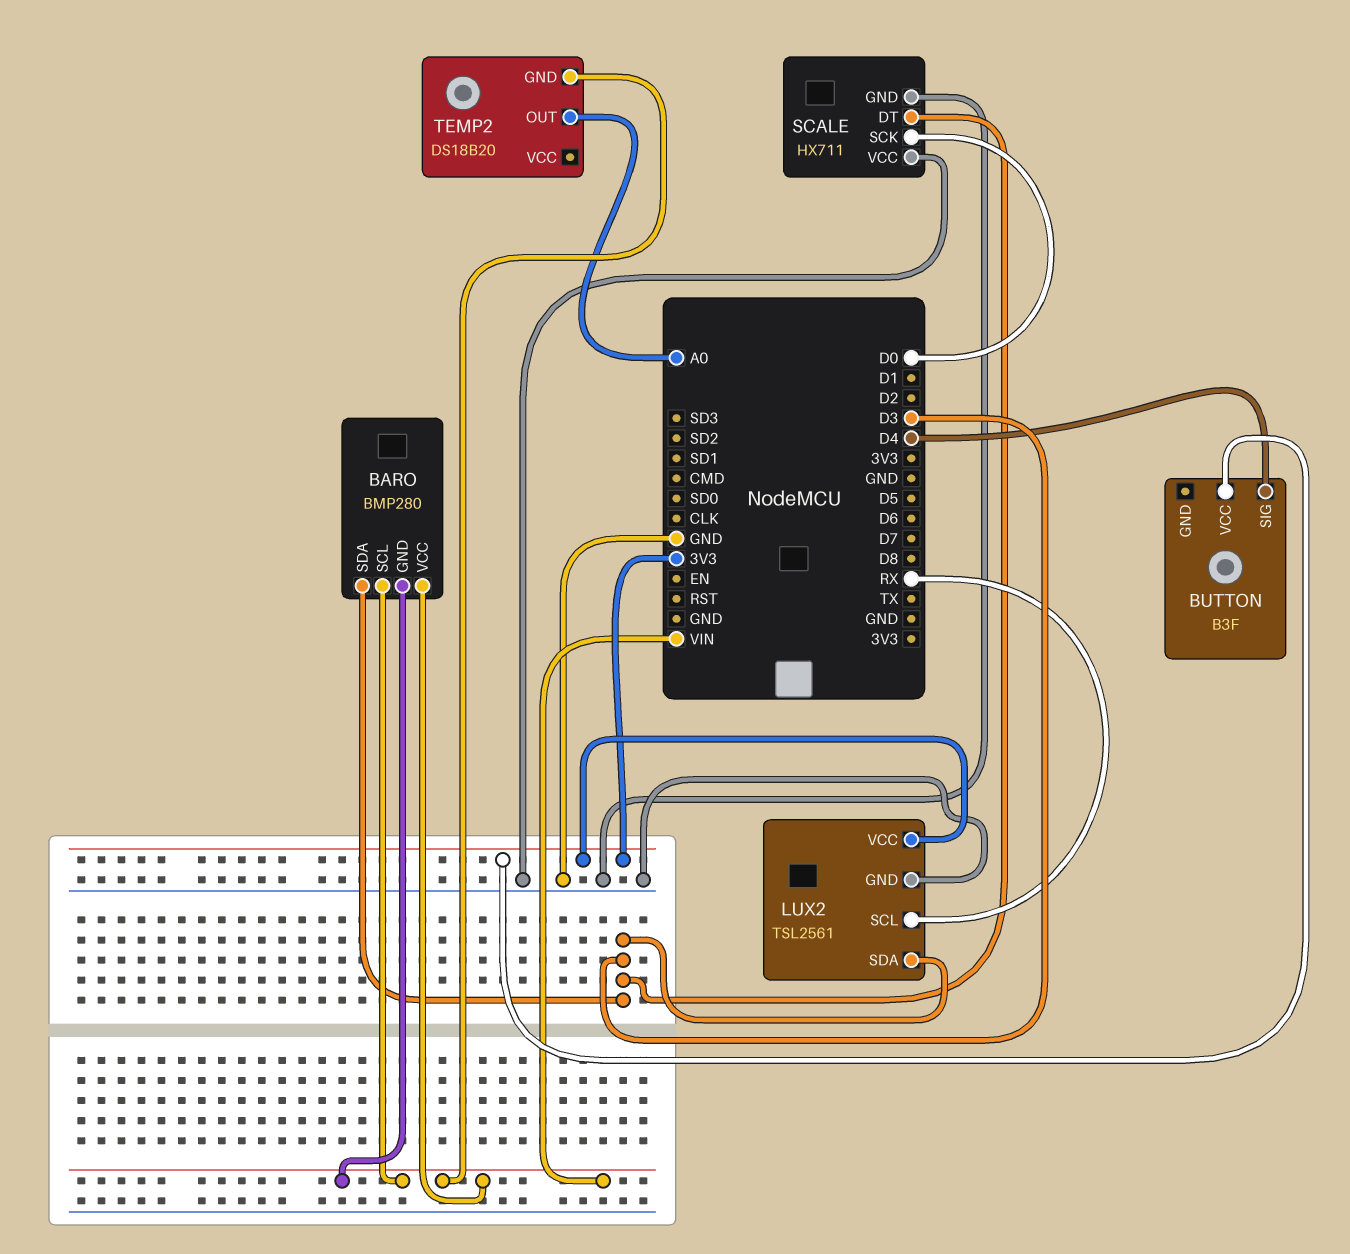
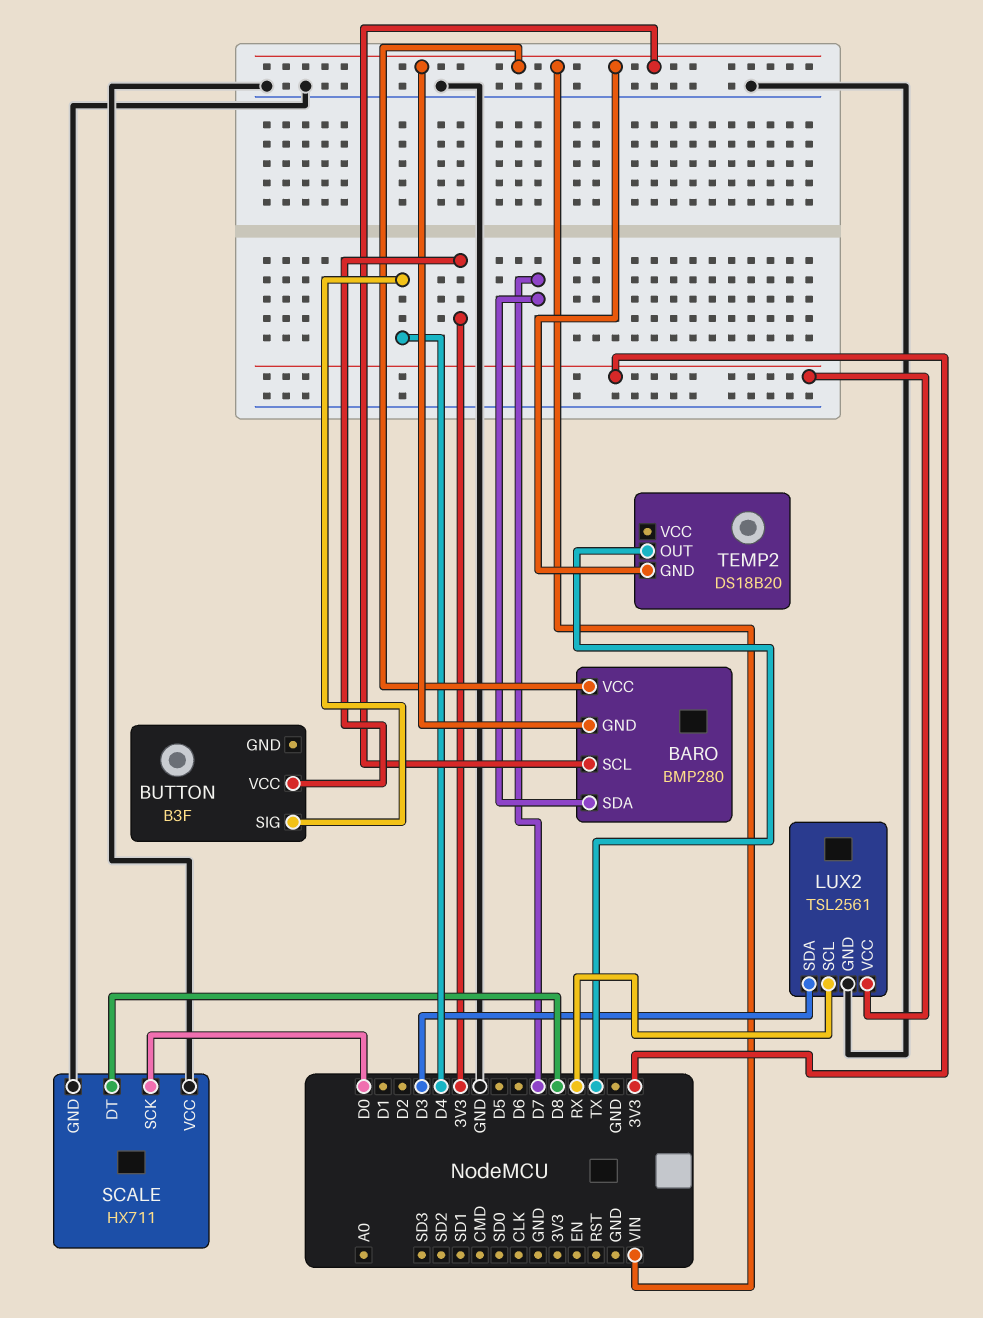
BARO pin SDA: D3 -> D7
SCALE pin DT: D3 -> D8
TEMP2 pin OUT: A0 -> TX

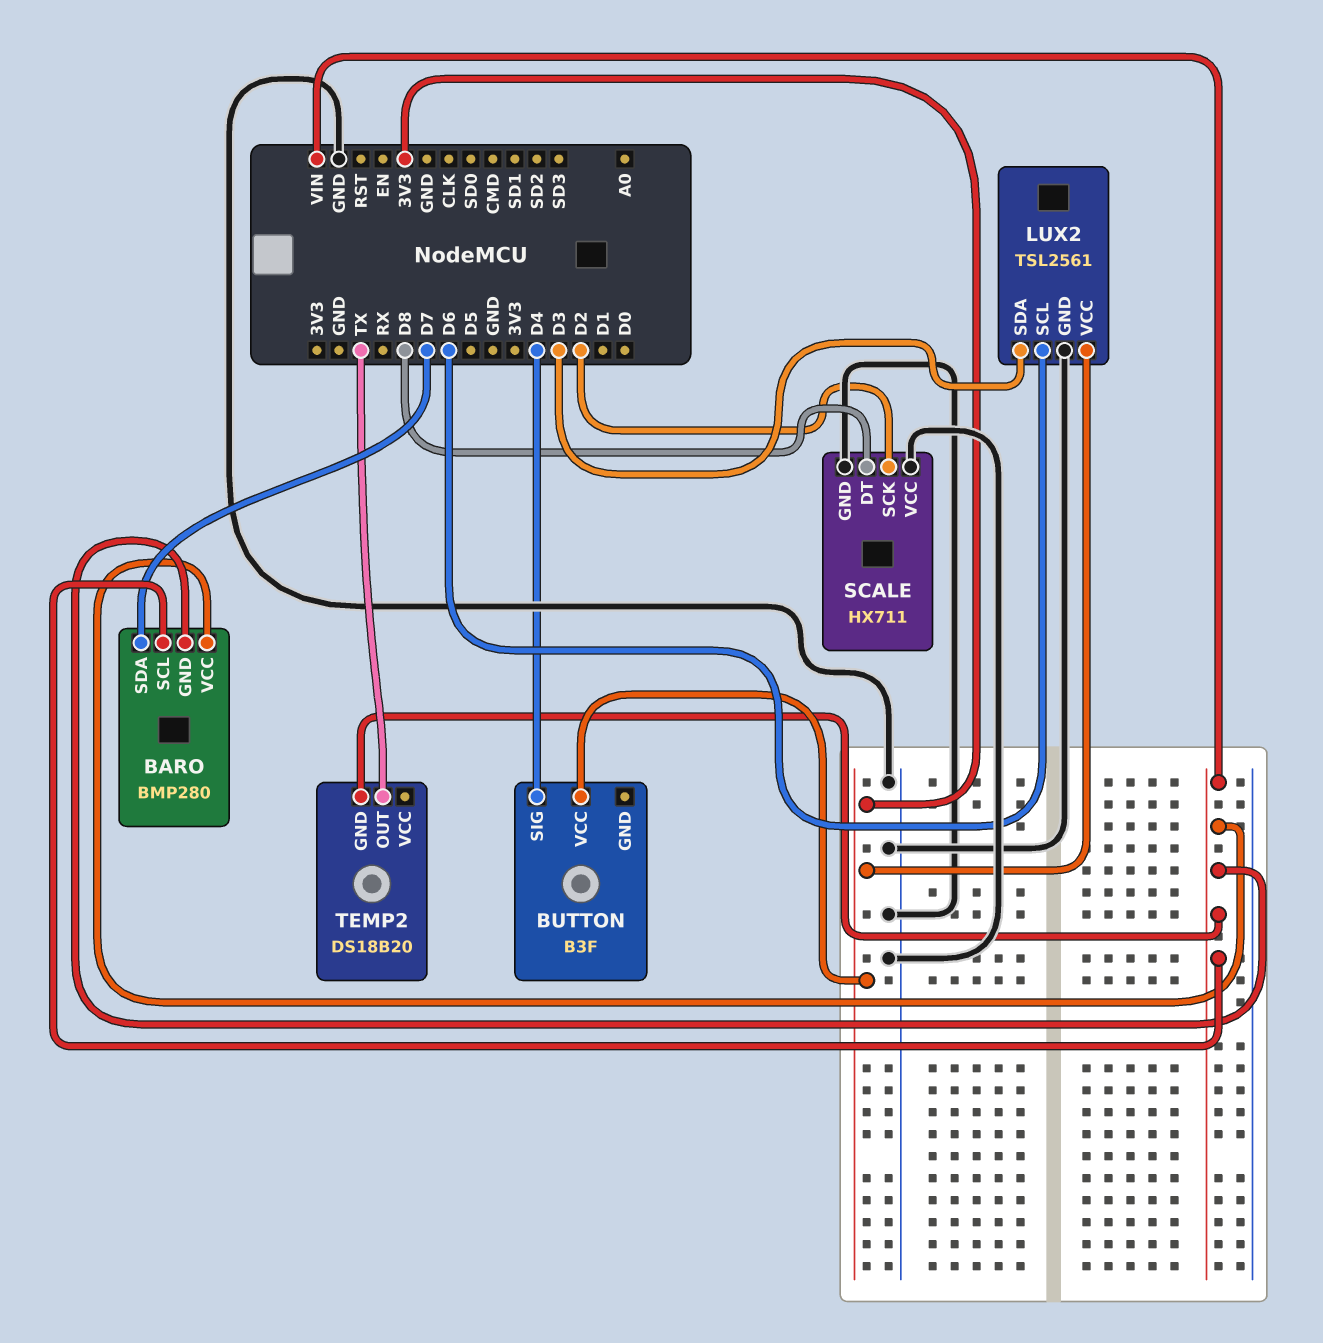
LUX2 pin SCL: RX -> D6
SCALE pin SCK: D0 -> D2

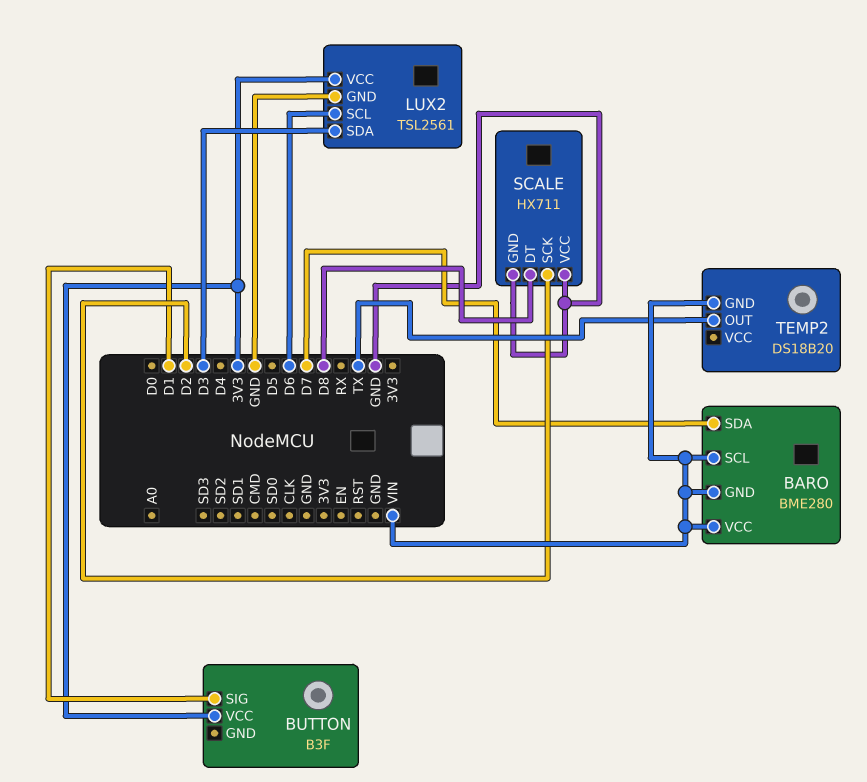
BARO: BMP280 -> BME280
BUTTON pin SIG: D4 -> D1

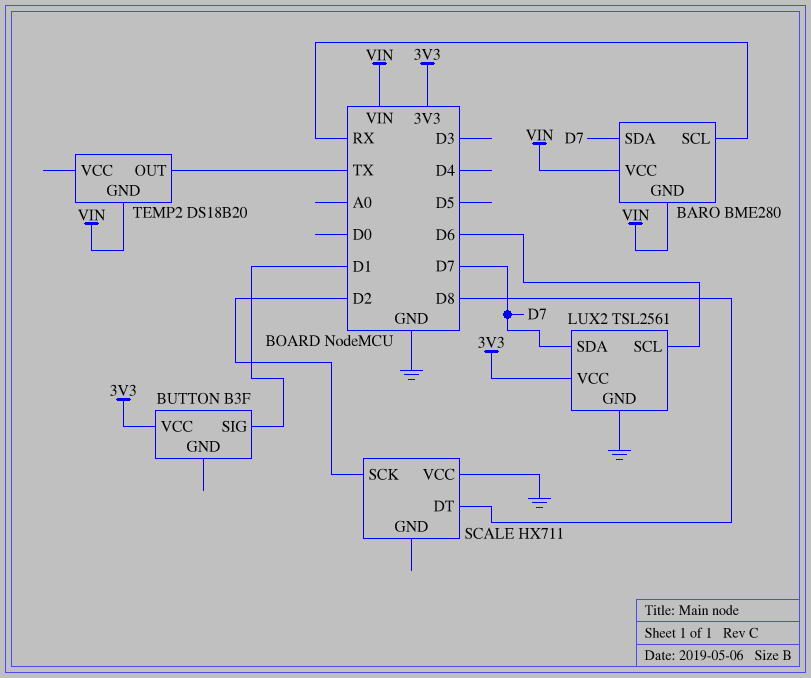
BARO pin SCL: VIN -> RX
LUX2 pin SDA: D3 -> D7
SCALE pin GND: GND -> none

